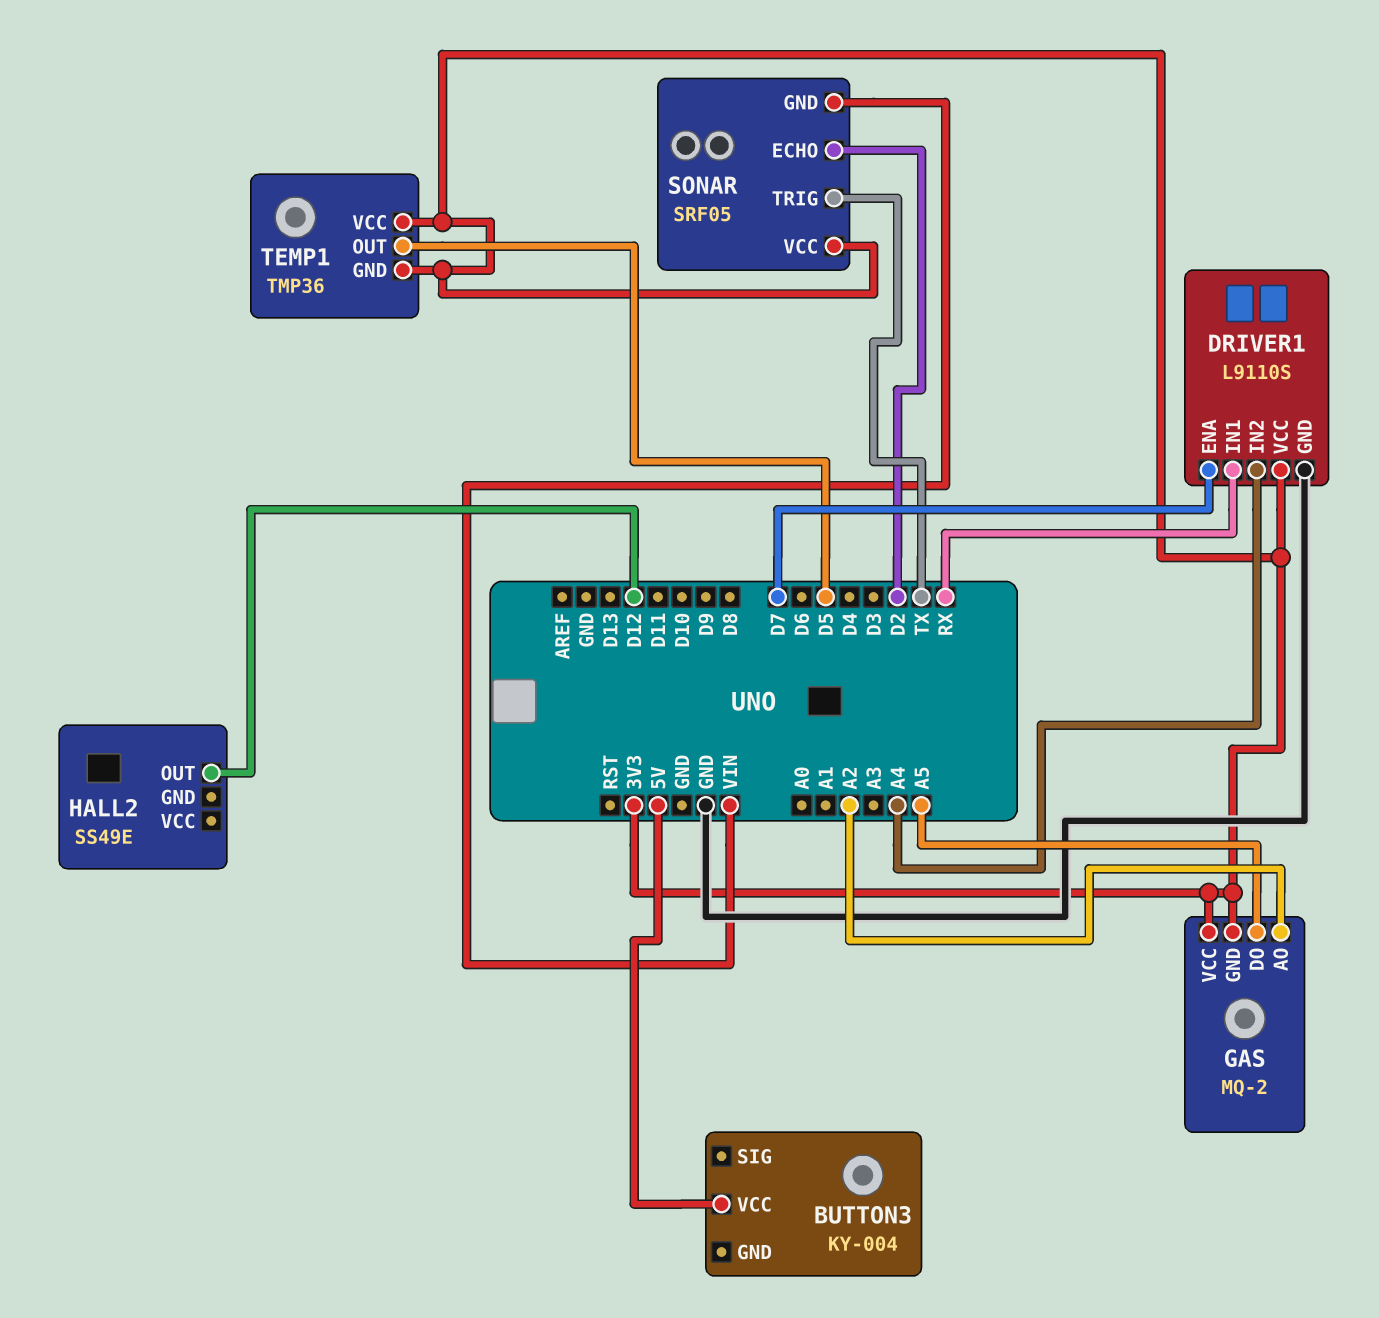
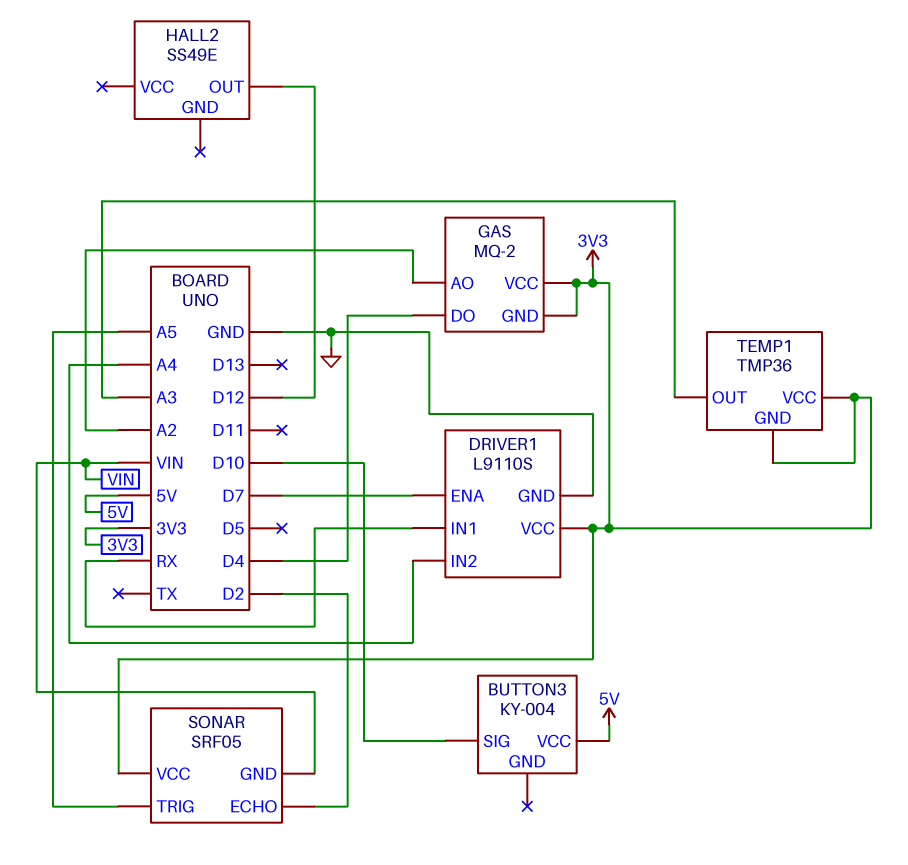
BUTTON3 pin SIG: none -> D10
GAS pin DO: A5 -> D4
SONAR pin TRIG: TX -> A5
TEMP1 pin OUT: D5 -> A3

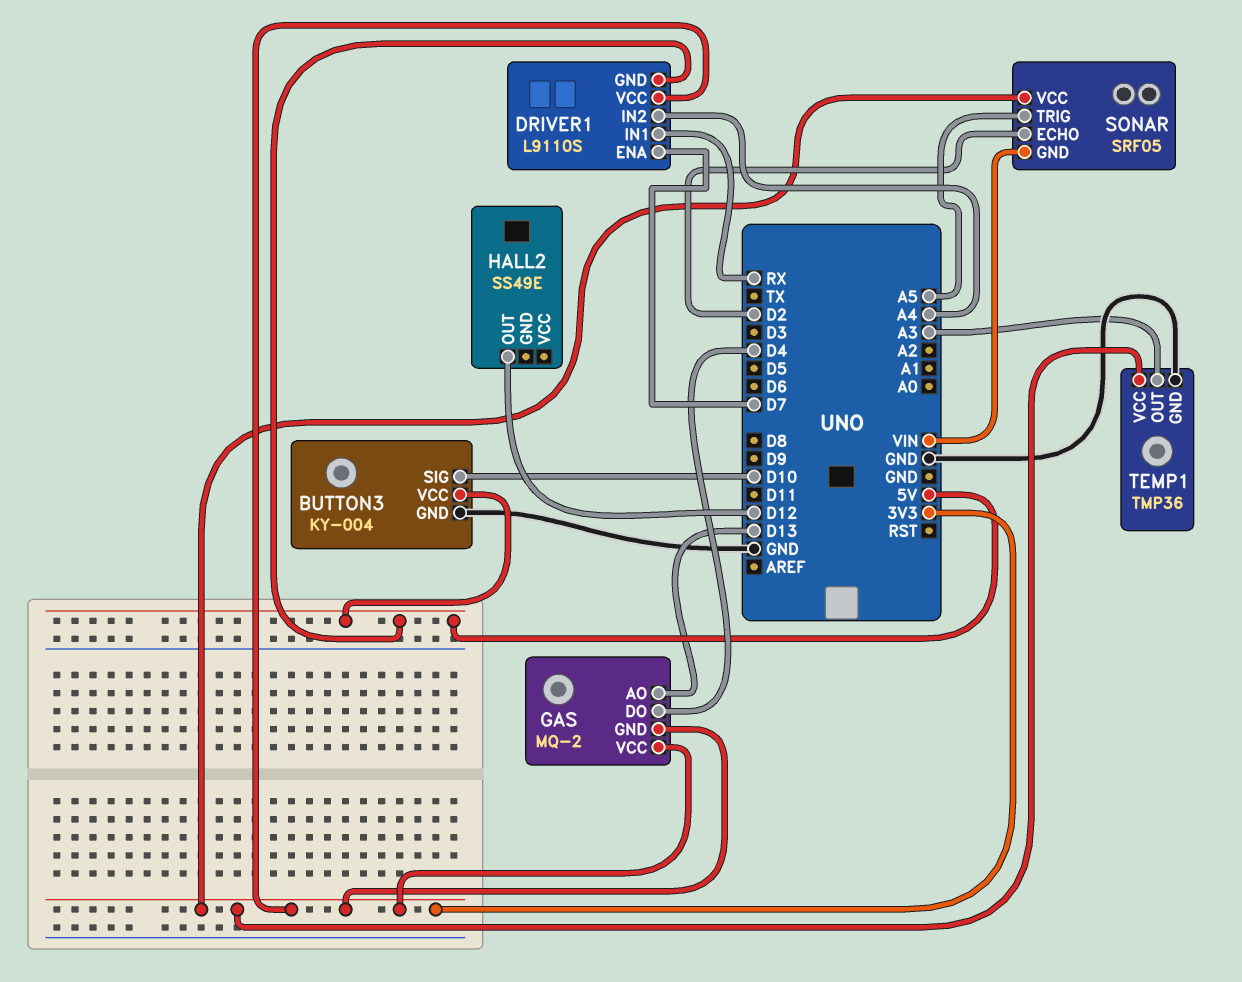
BUTTON3 pin GND: none -> GND
DRIVER1 pin GND: GND -> 5V
GAS pin AO: A2 -> D13
TEMP1 pin GND: 3V3 -> GND

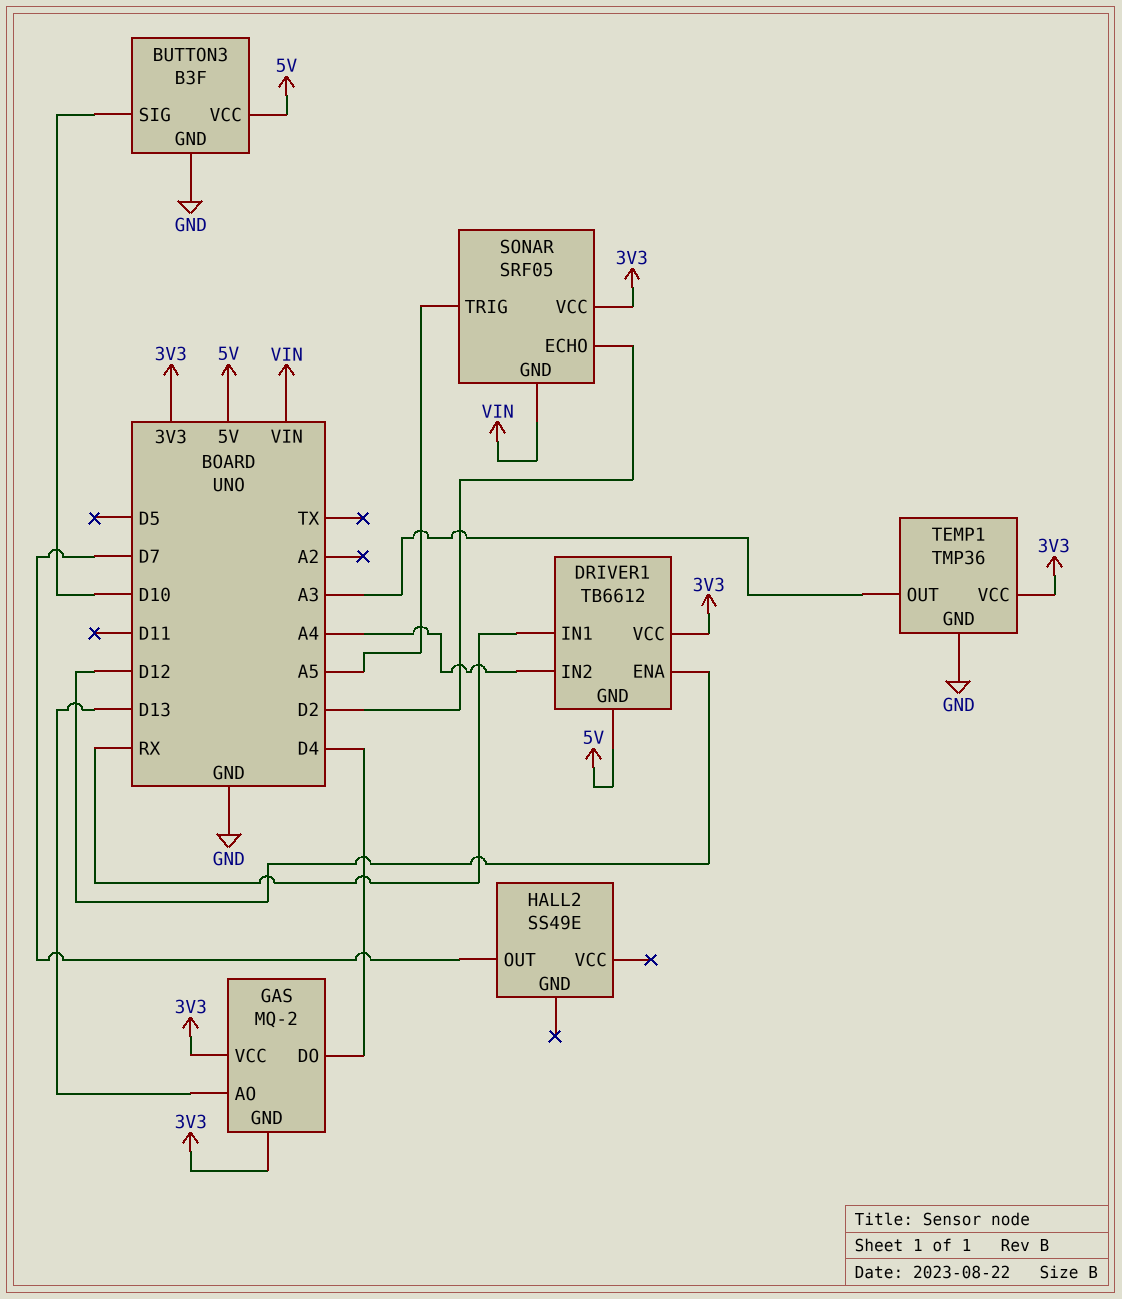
BUTTON3: KY-004 -> B3F
DRIVER1: L9110S -> TB6612
DRIVER1 pin ENA: D7 -> D12
HALL2 pin OUT: D12 -> D7

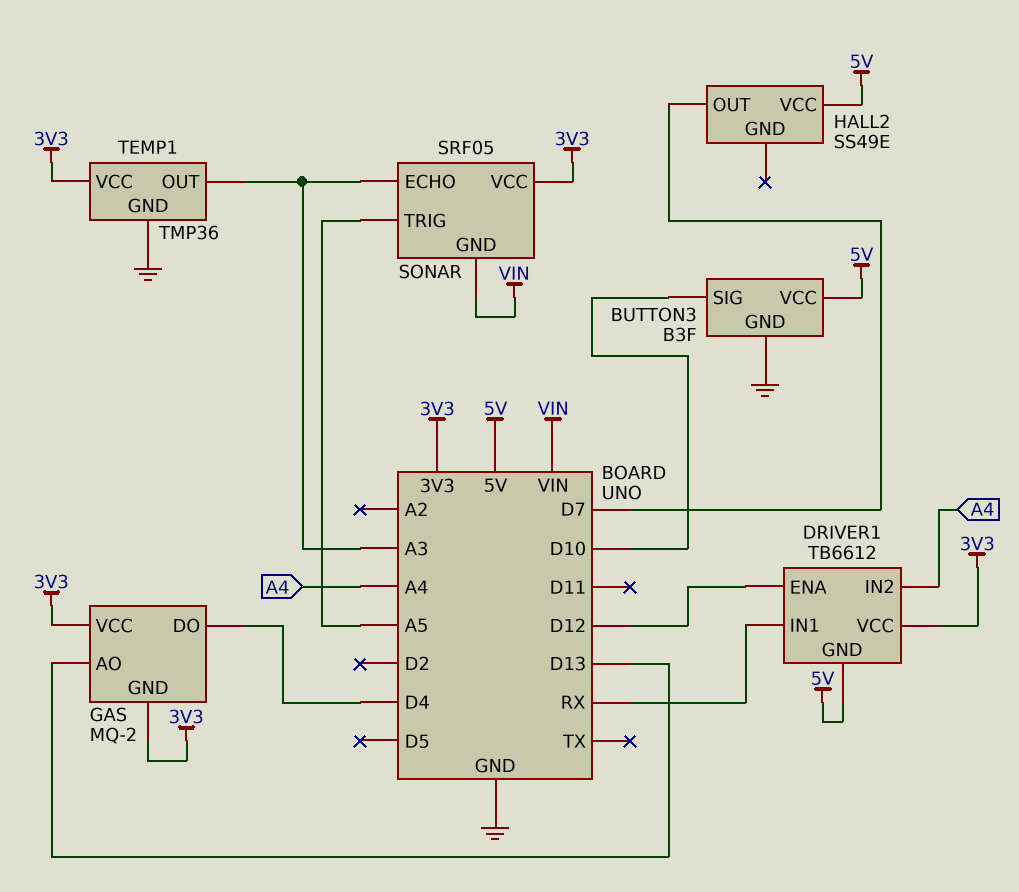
HALL2 pin VCC: none -> 5V
SONAR pin ECHO: D2 -> A3

